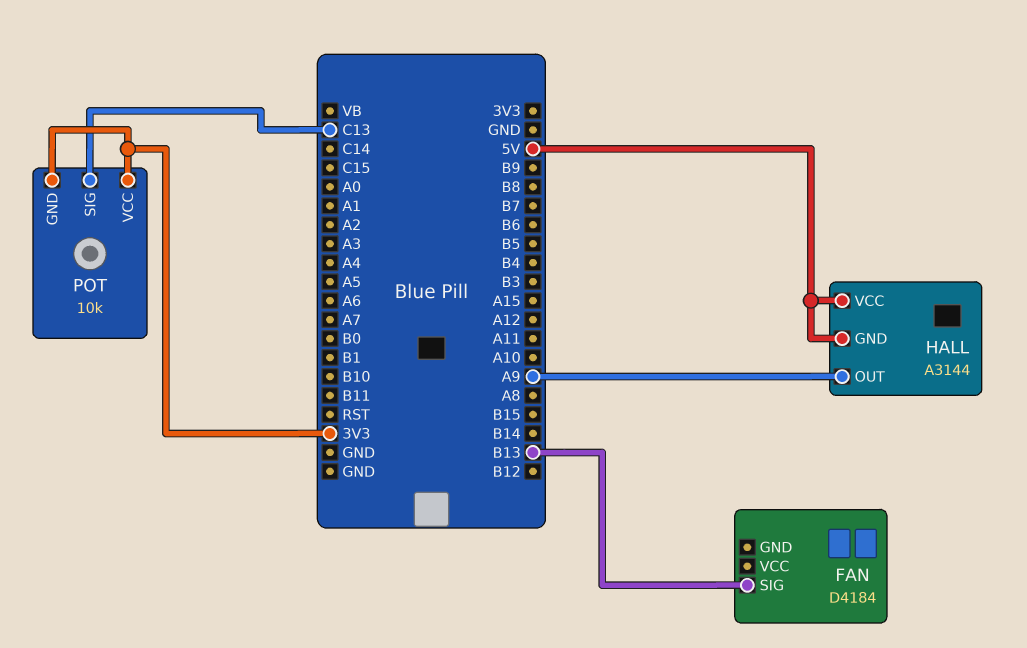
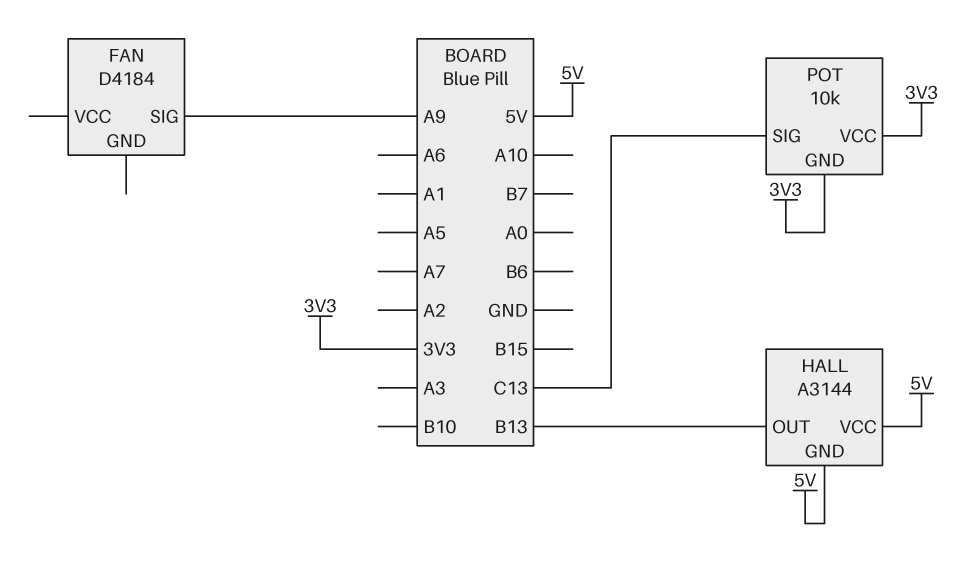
FAN pin SIG: B13 -> A9
HALL pin OUT: A9 -> B13

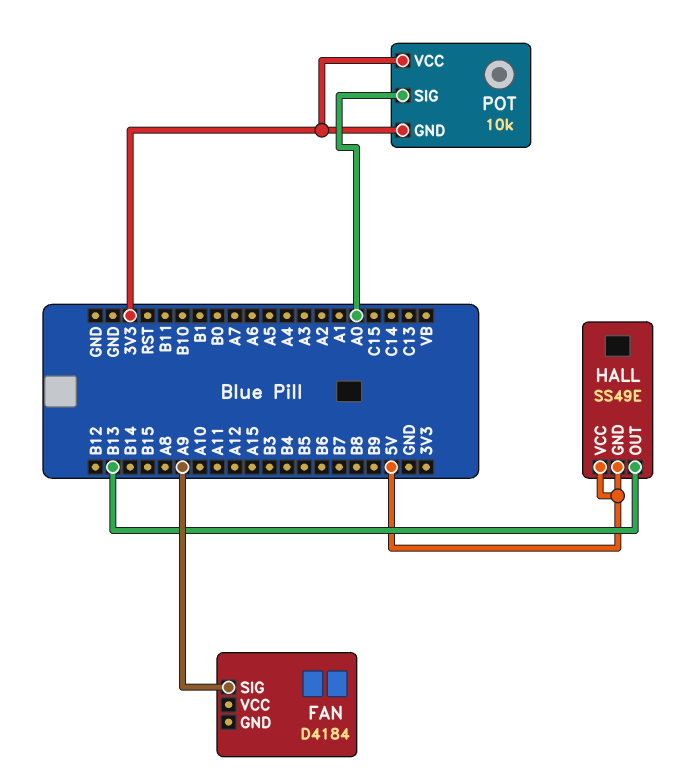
HALL: A3144 -> SS49E
POT pin SIG: C13 -> A0

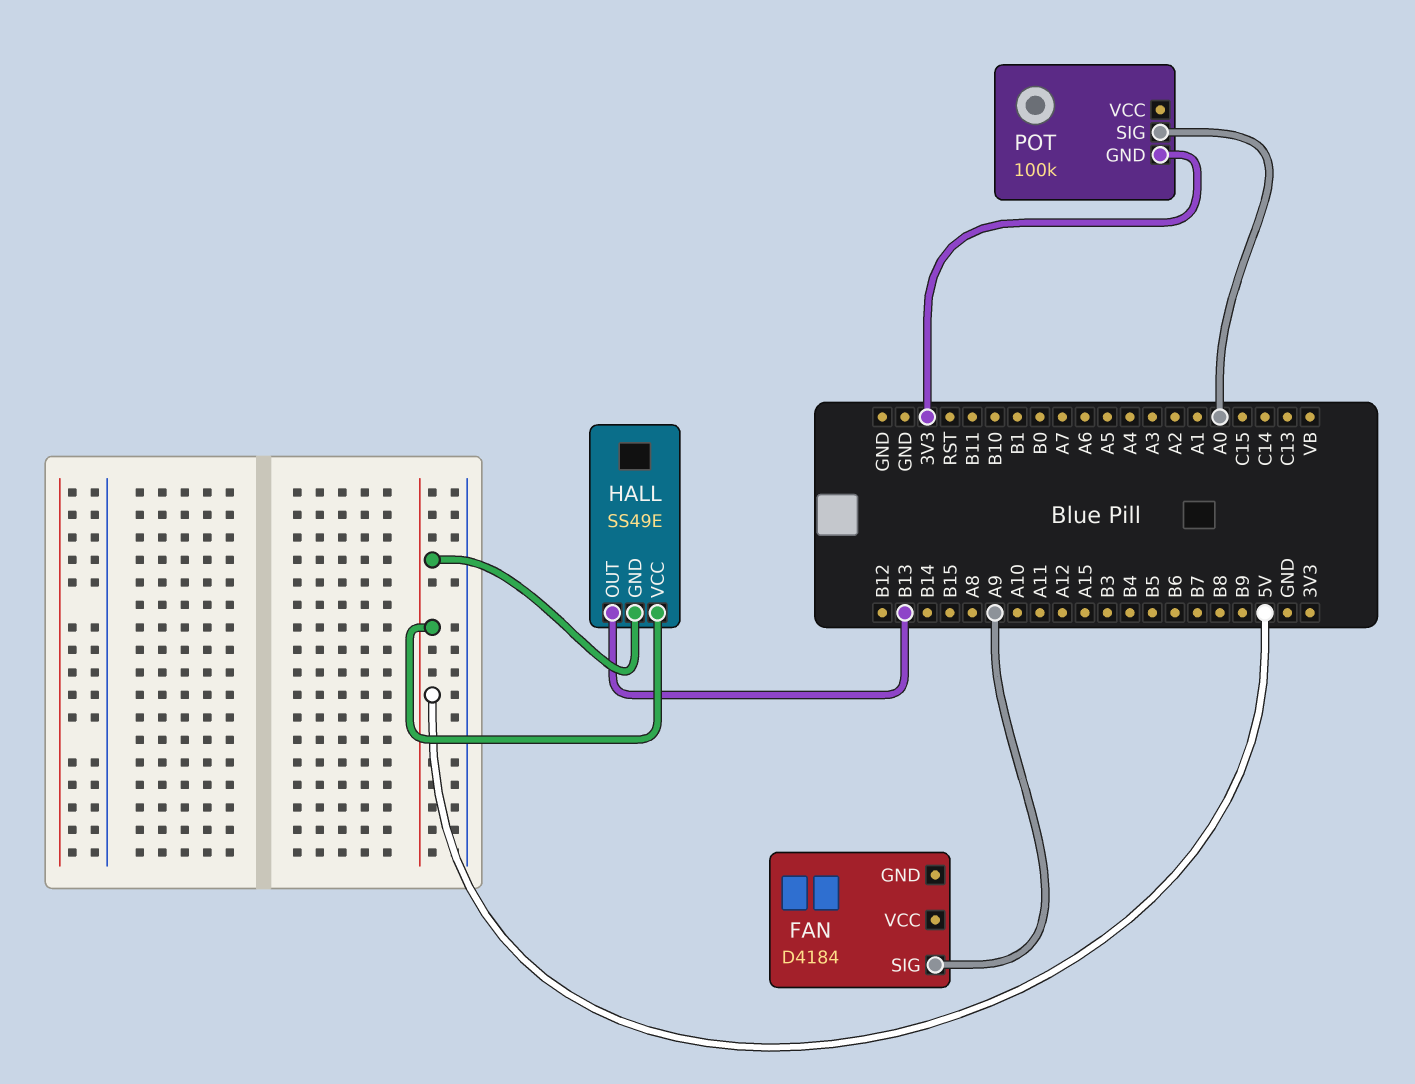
POT: 10k -> 100k
POT pin VCC: 3V3 -> none

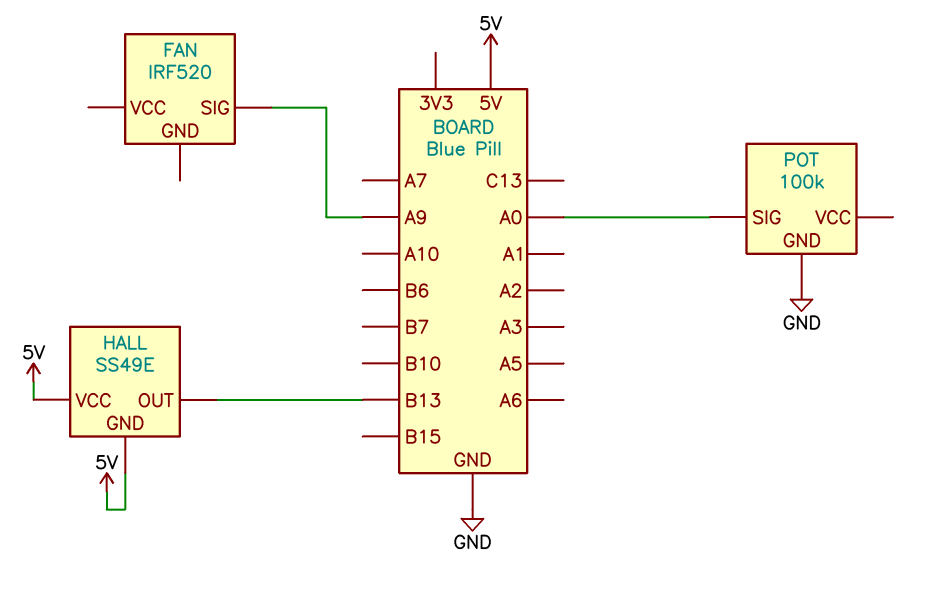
FAN: D4184 -> IRF520
POT pin GND: 3V3 -> GND

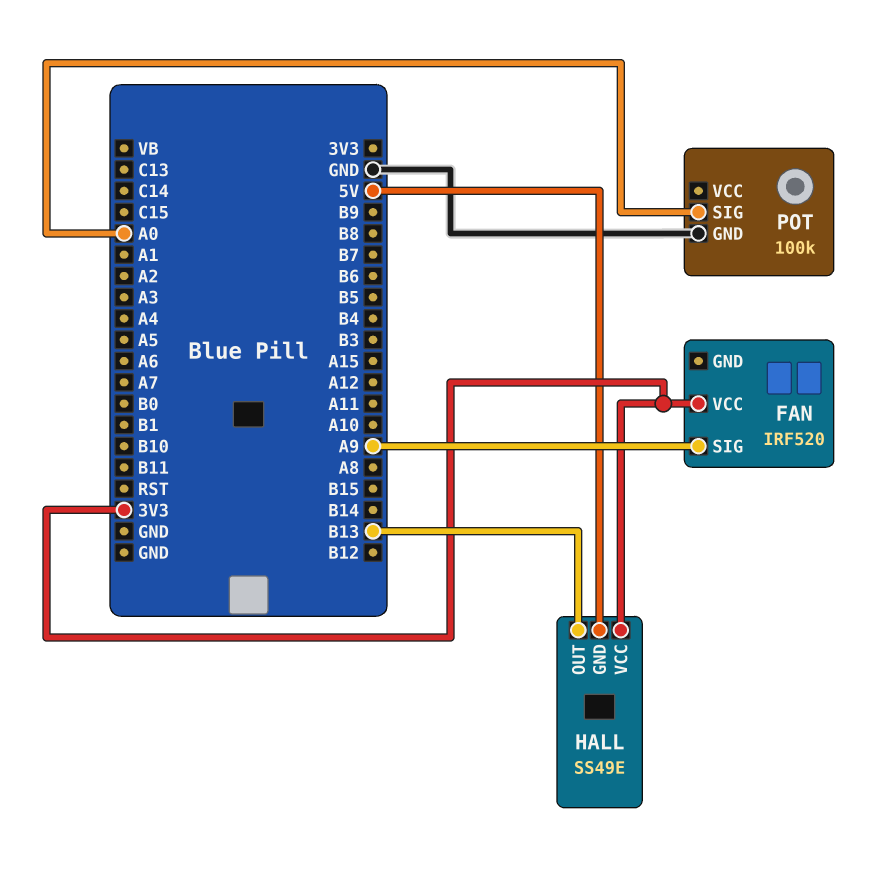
FAN pin VCC: none -> 3V3
HALL pin VCC: 5V -> 3V3

